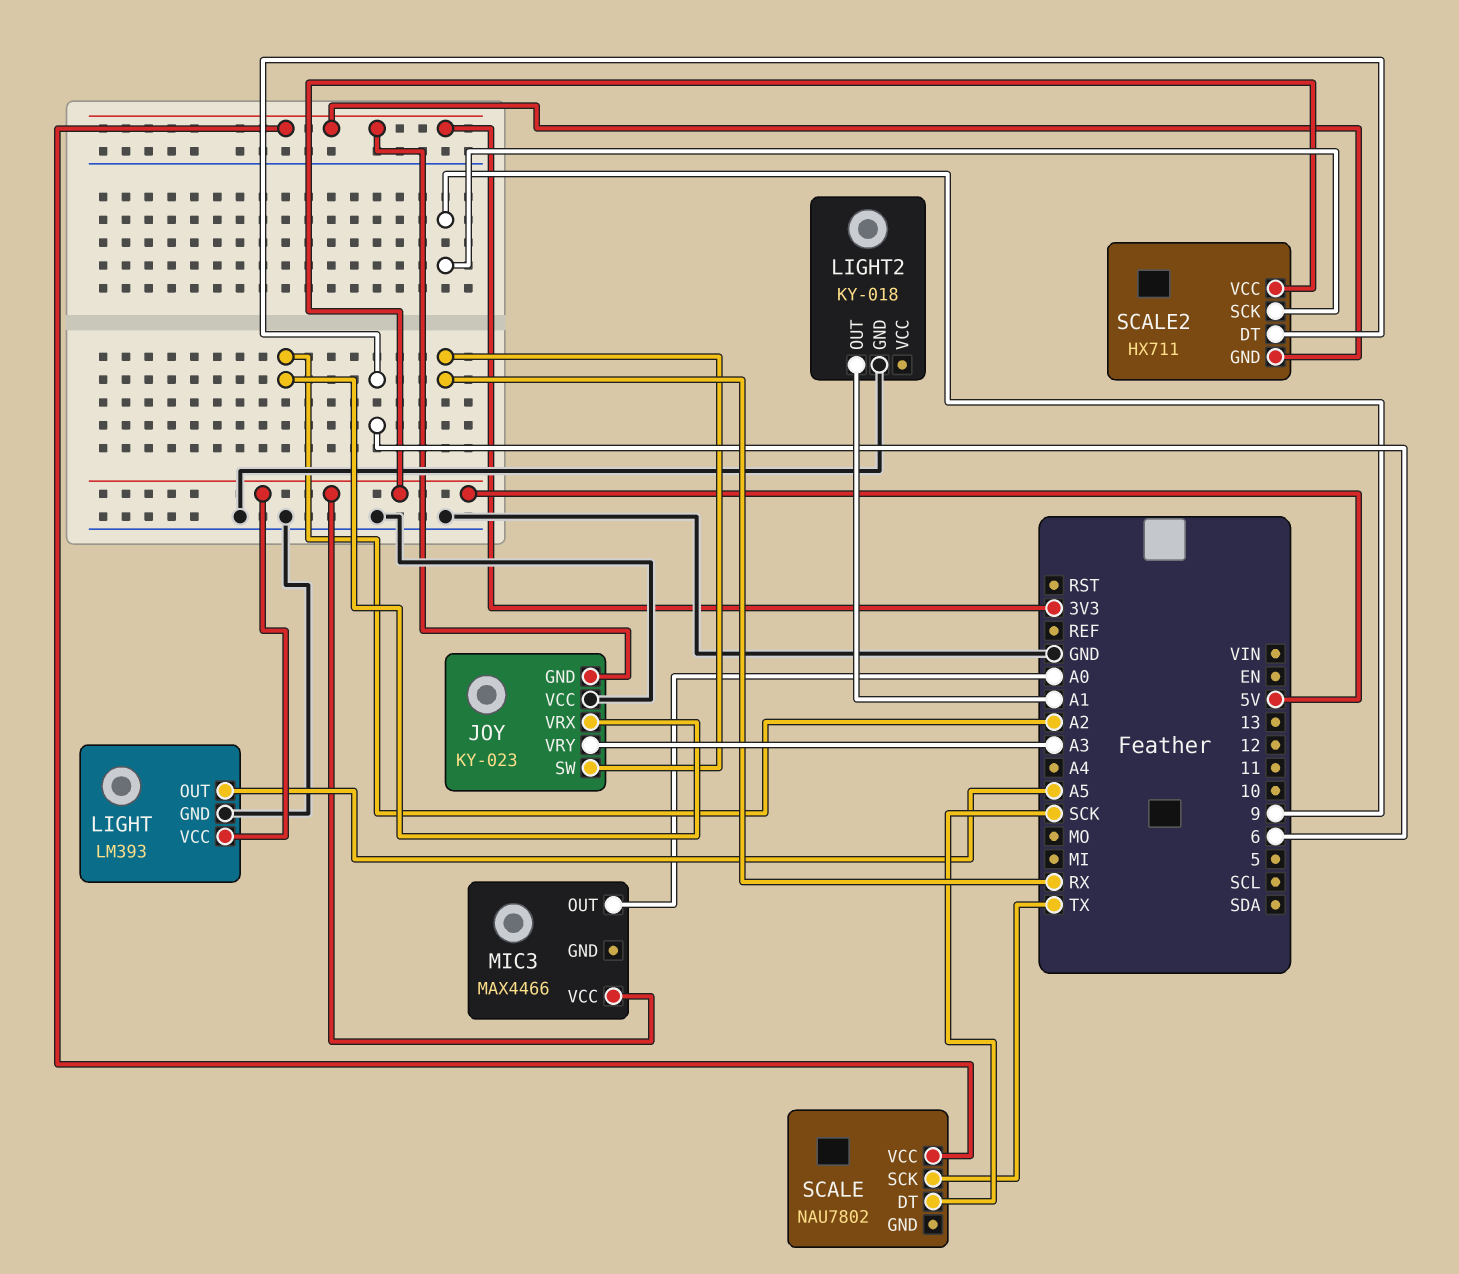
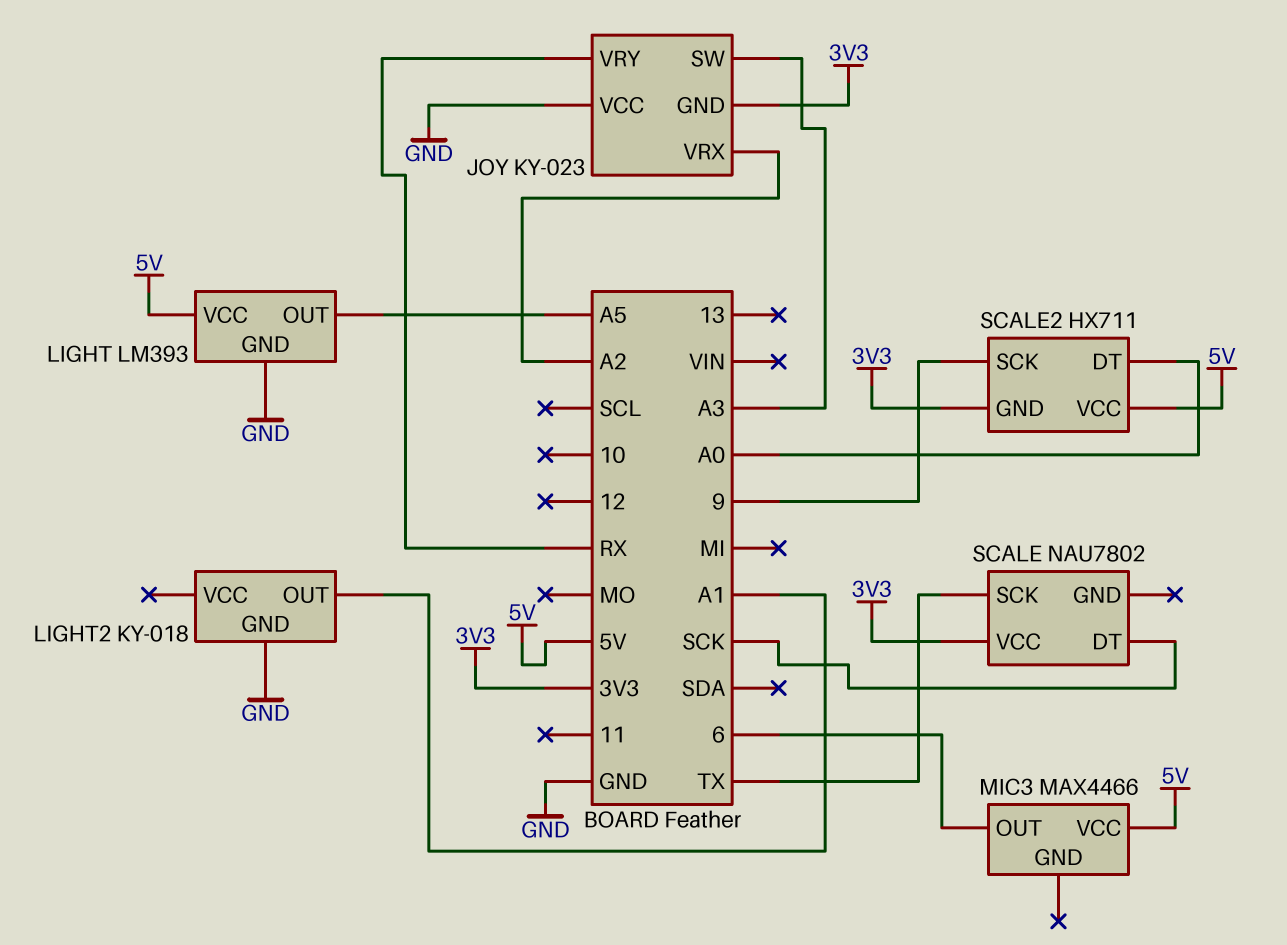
JOY pin SW: RX -> A3
JOY pin VRY: A3 -> RX
MIC3 pin OUT: A0 -> 6
SCALE2 pin DT: 6 -> A0

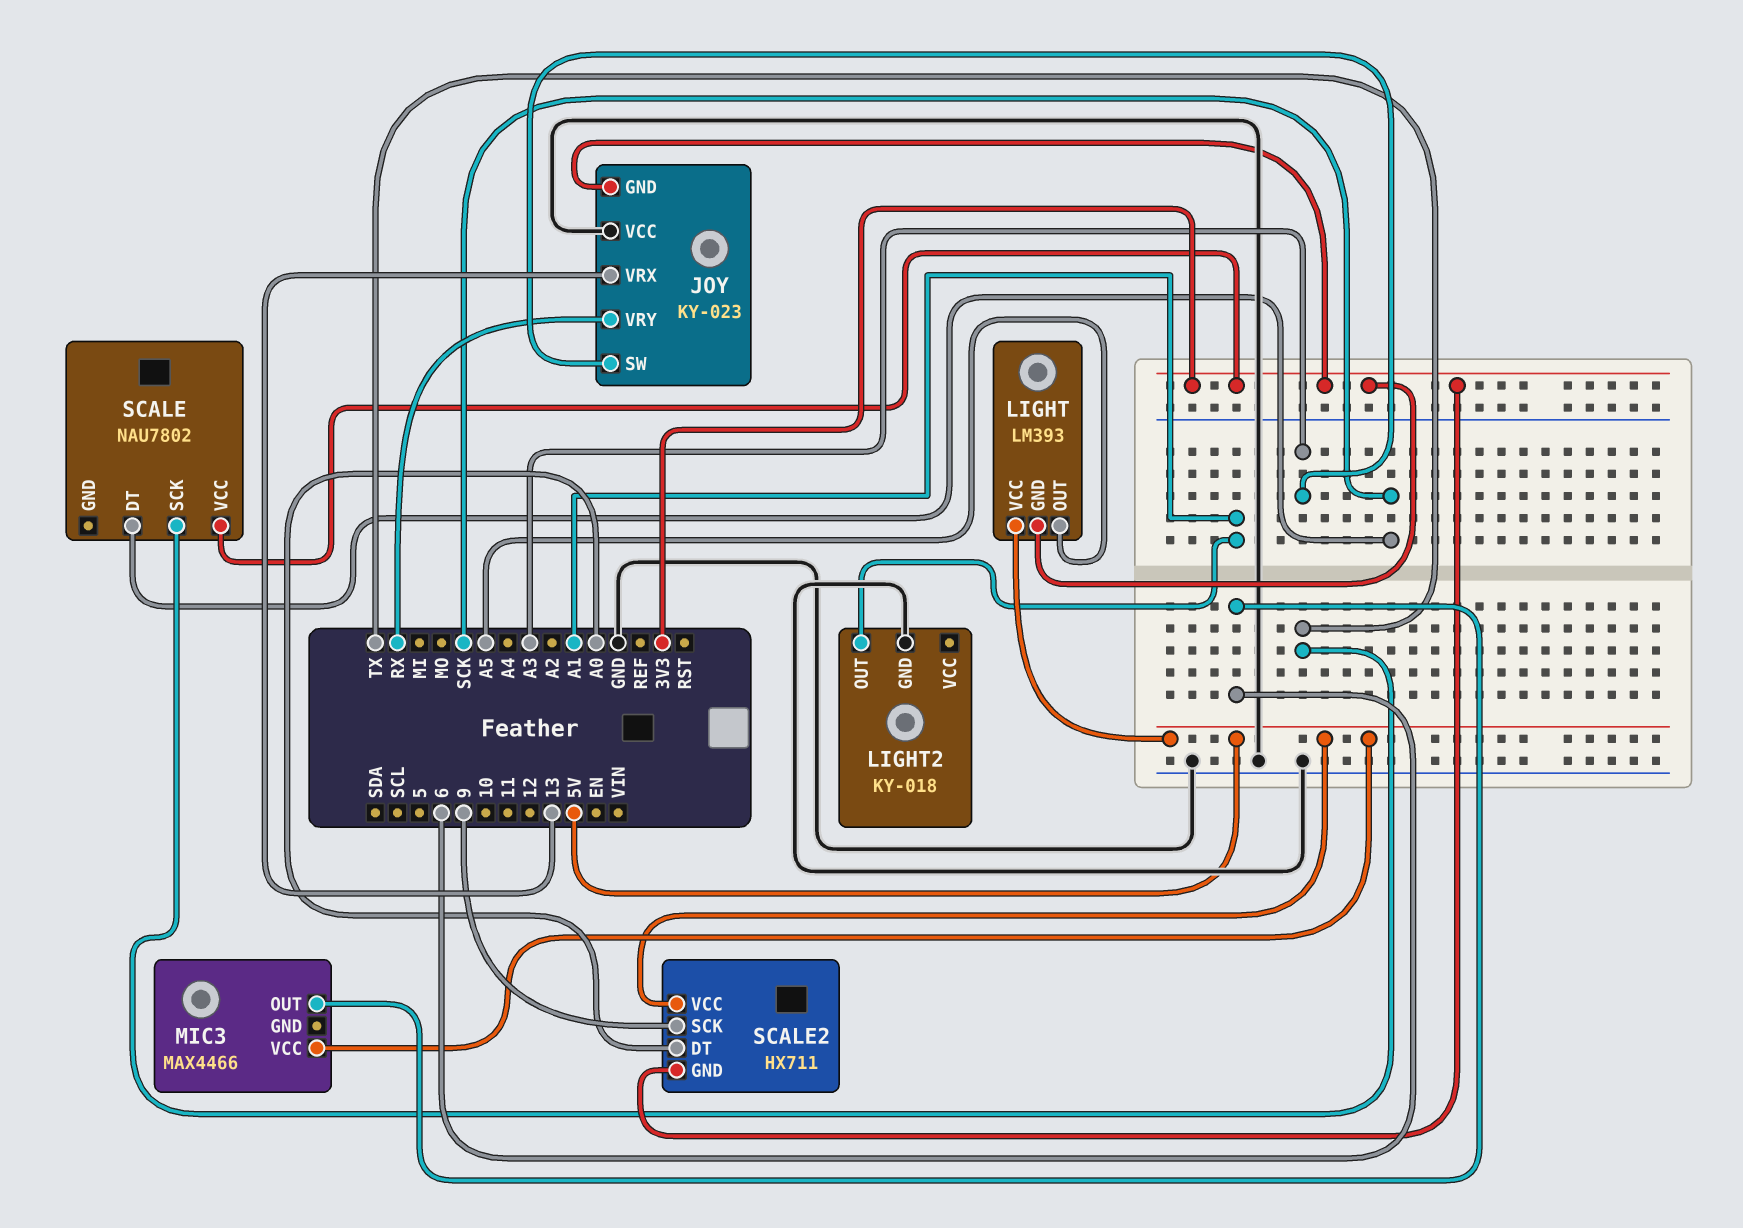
JOY pin VRX: A2 -> 13
LIGHT pin GND: GND -> 3V3

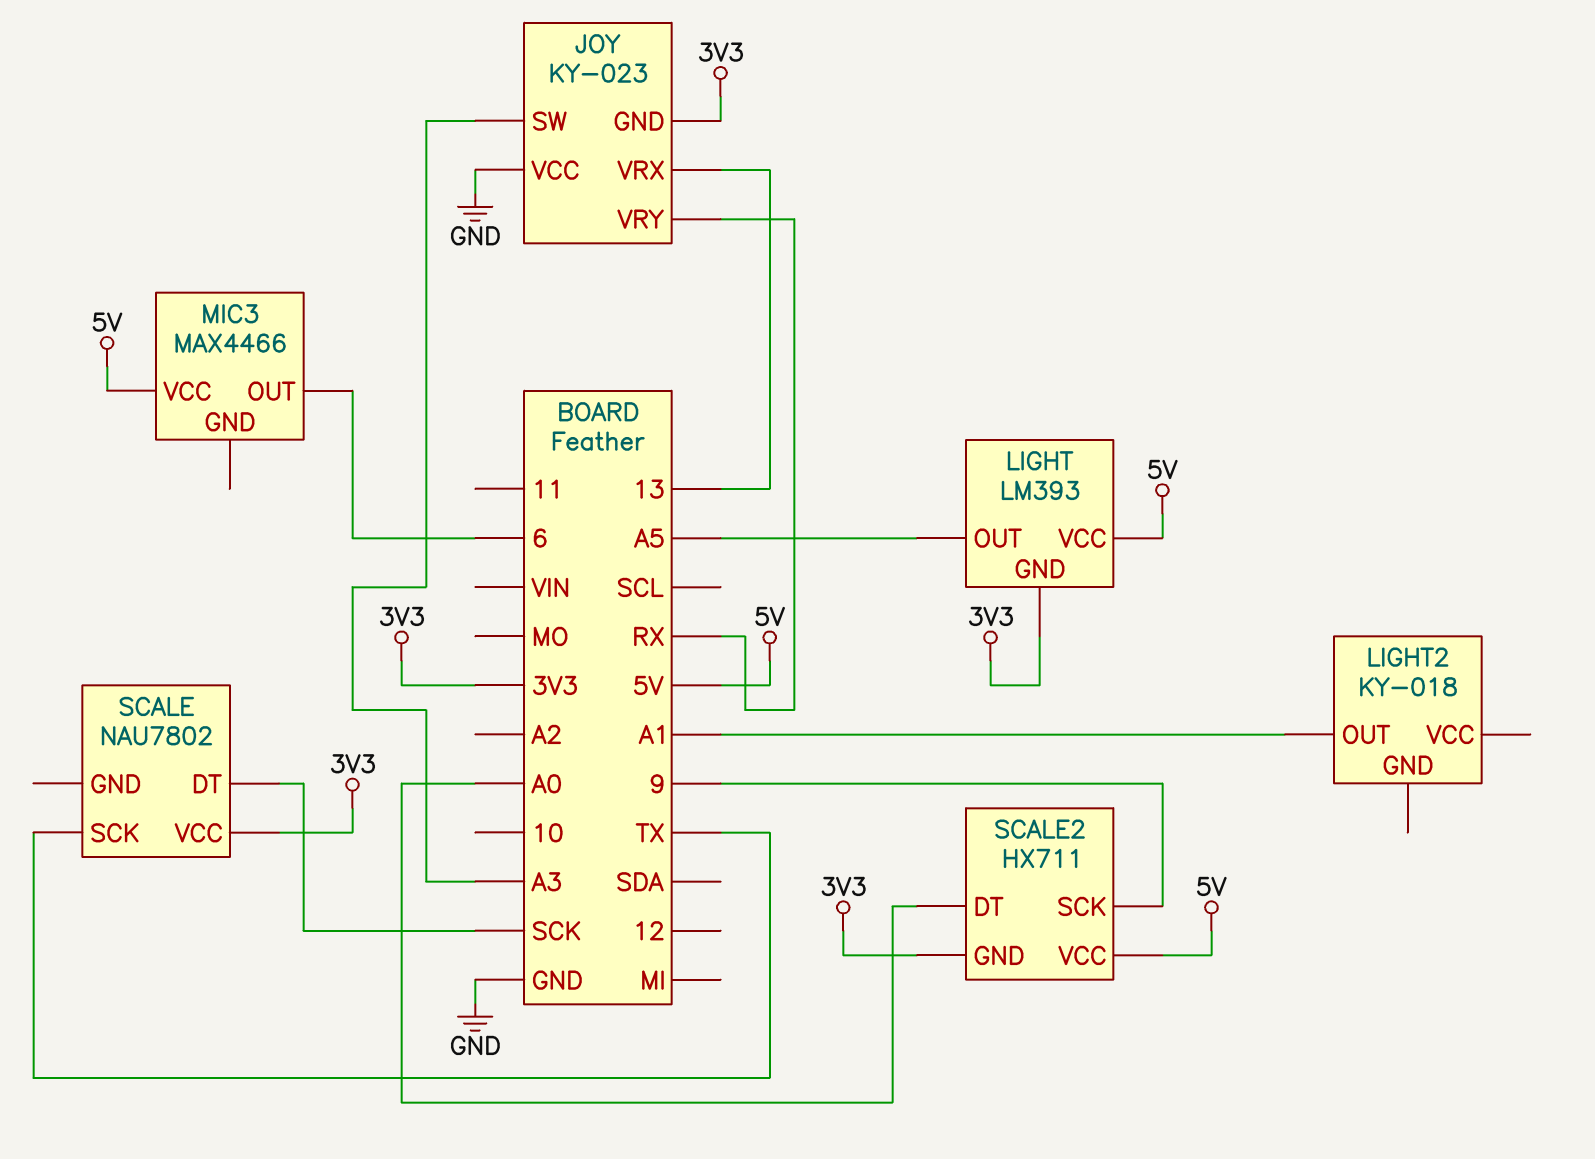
LIGHT2 pin GND: GND -> none

